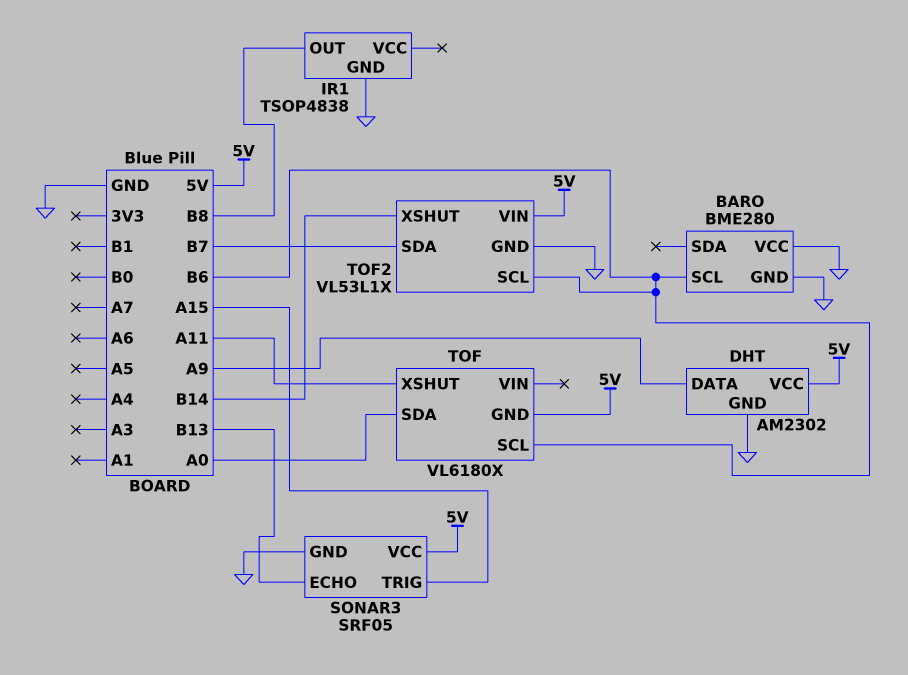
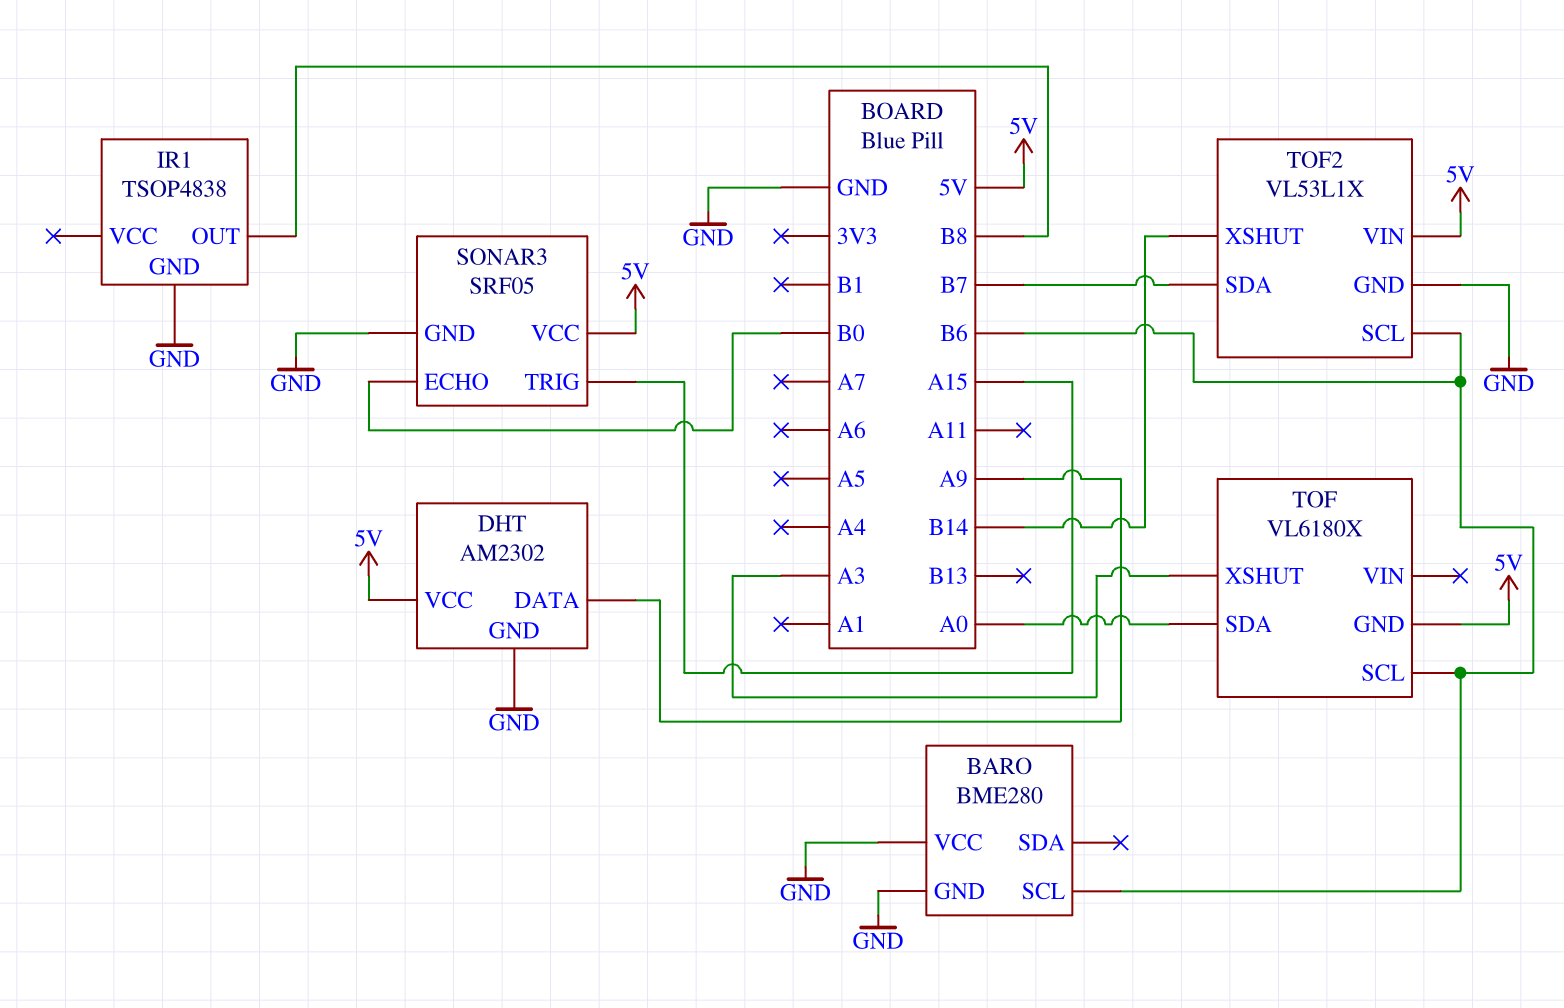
SONAR3 pin ECHO: B13 -> B0
TOF pin XSHUT: A11 -> A3

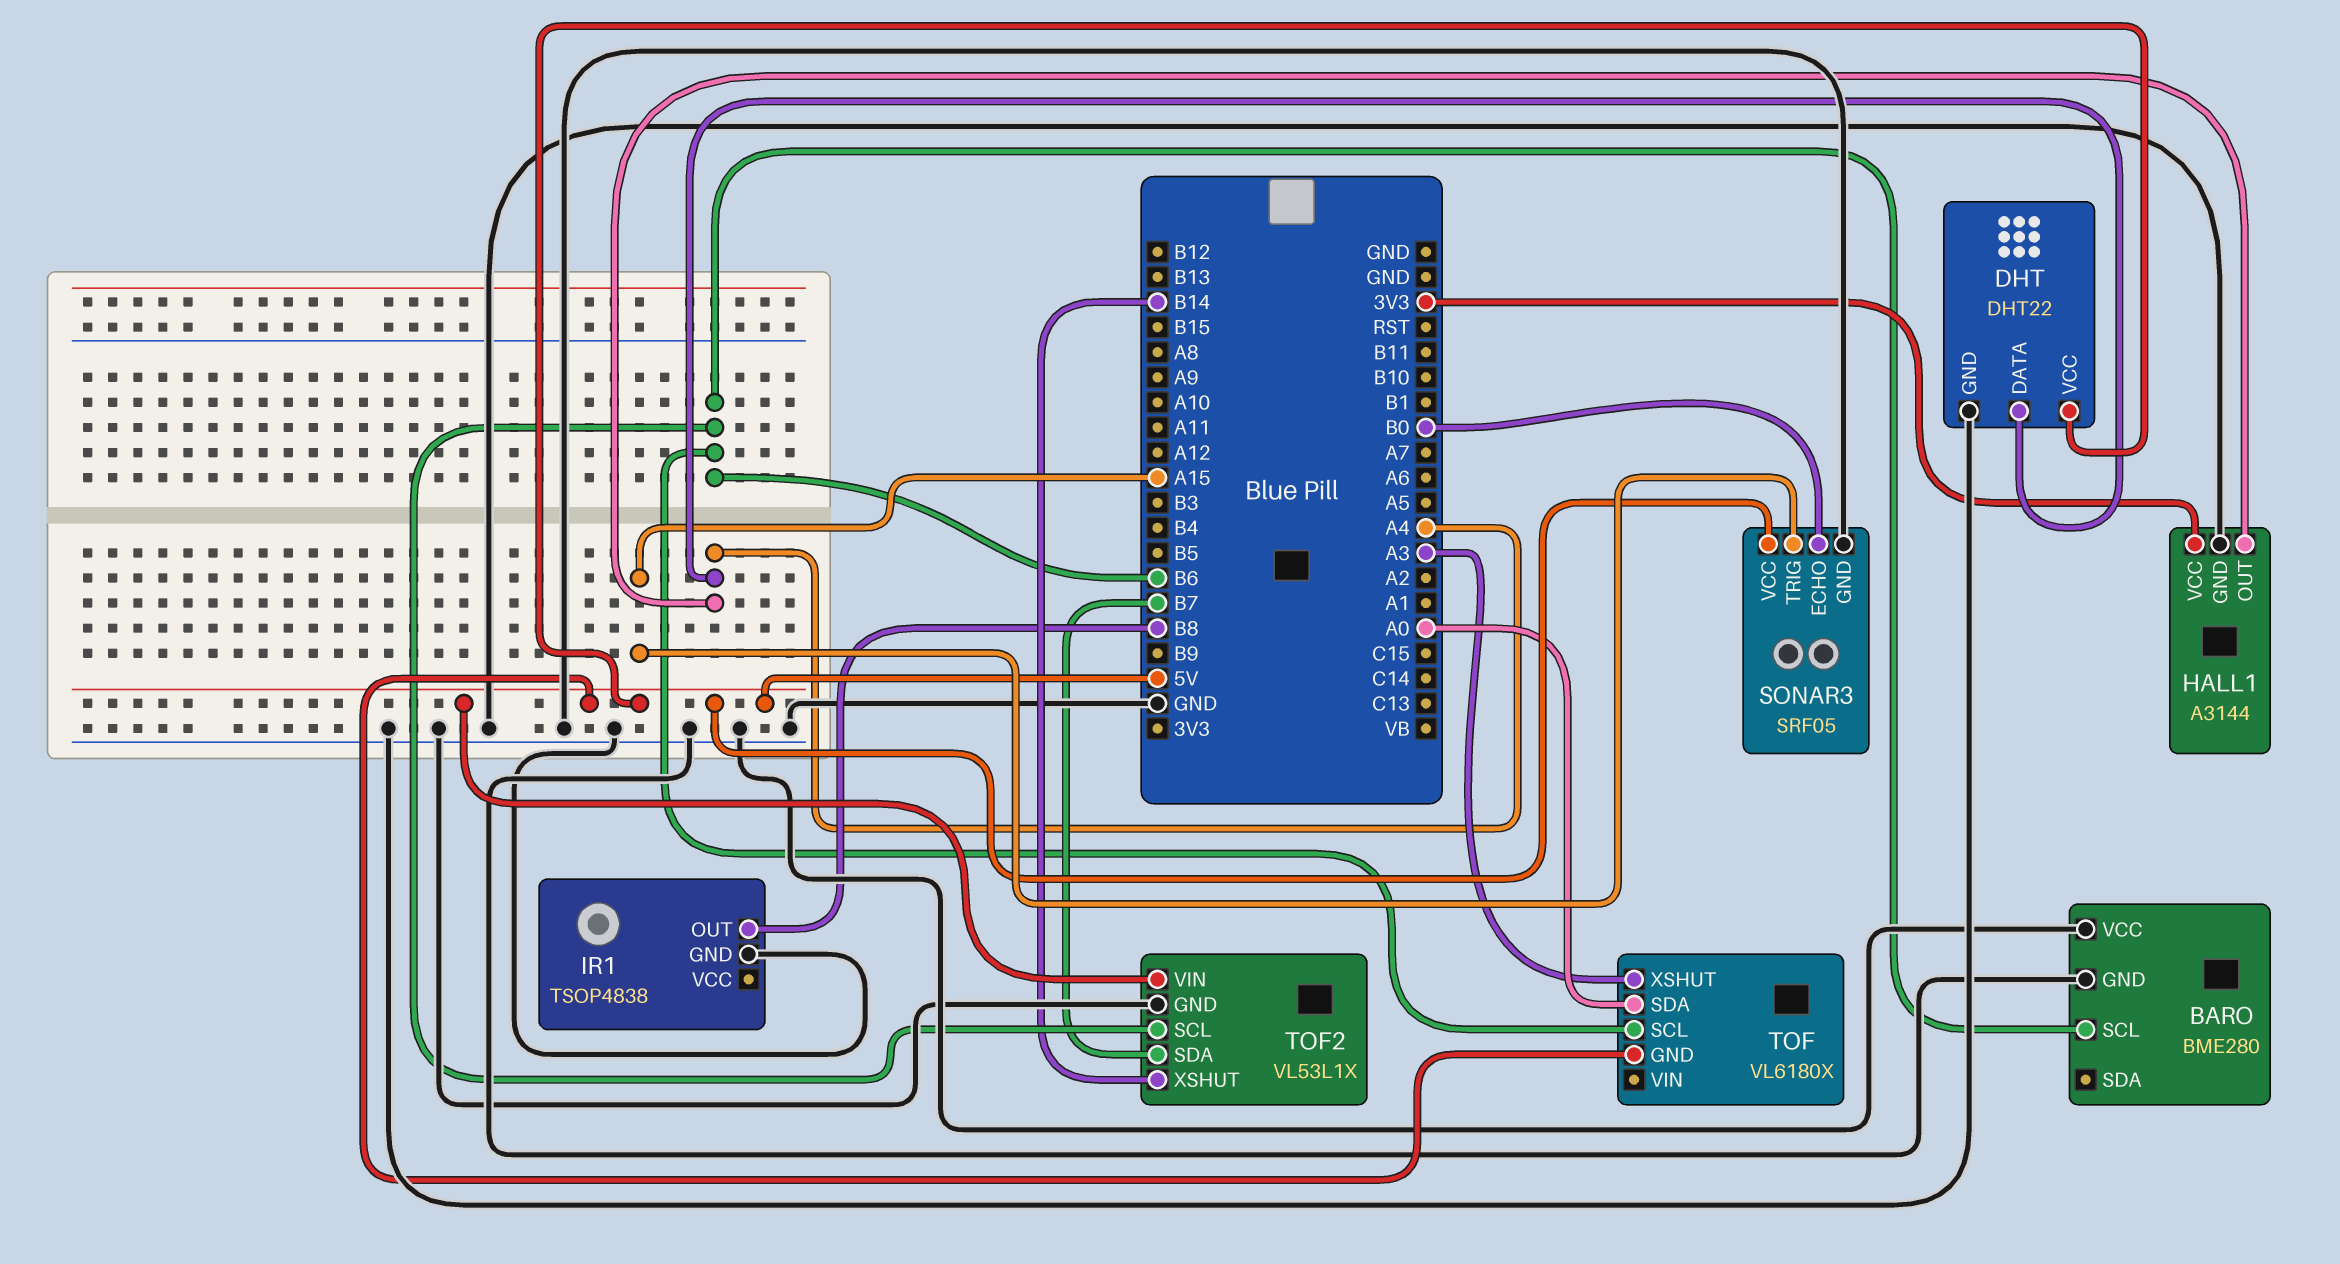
DHT: AM2302 -> DHT22
DHT pin DATA: A9 -> A4
HALL1: none -> A3144
HALL1 pin GND: none -> GND
HALL1 pin OUT: none -> A4
HALL1 pin VCC: none -> 3V3

